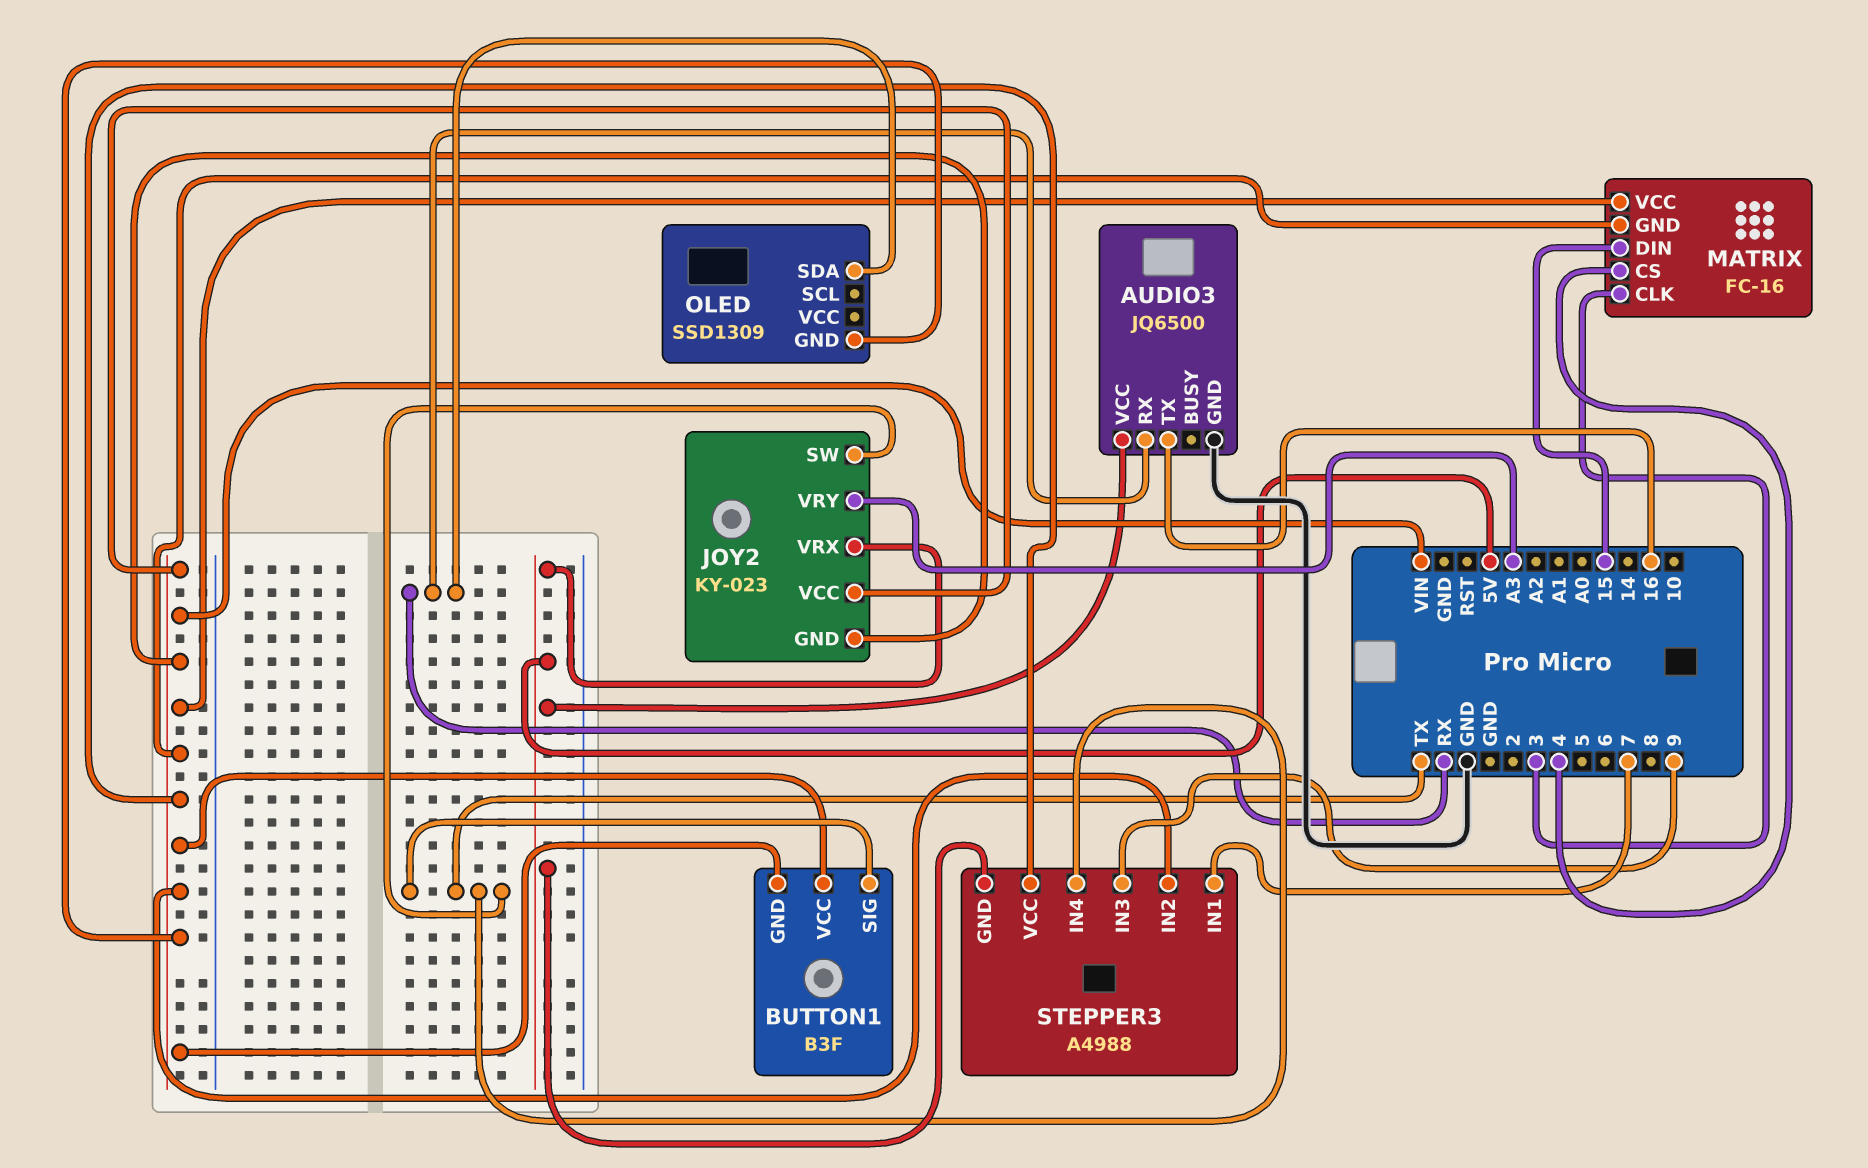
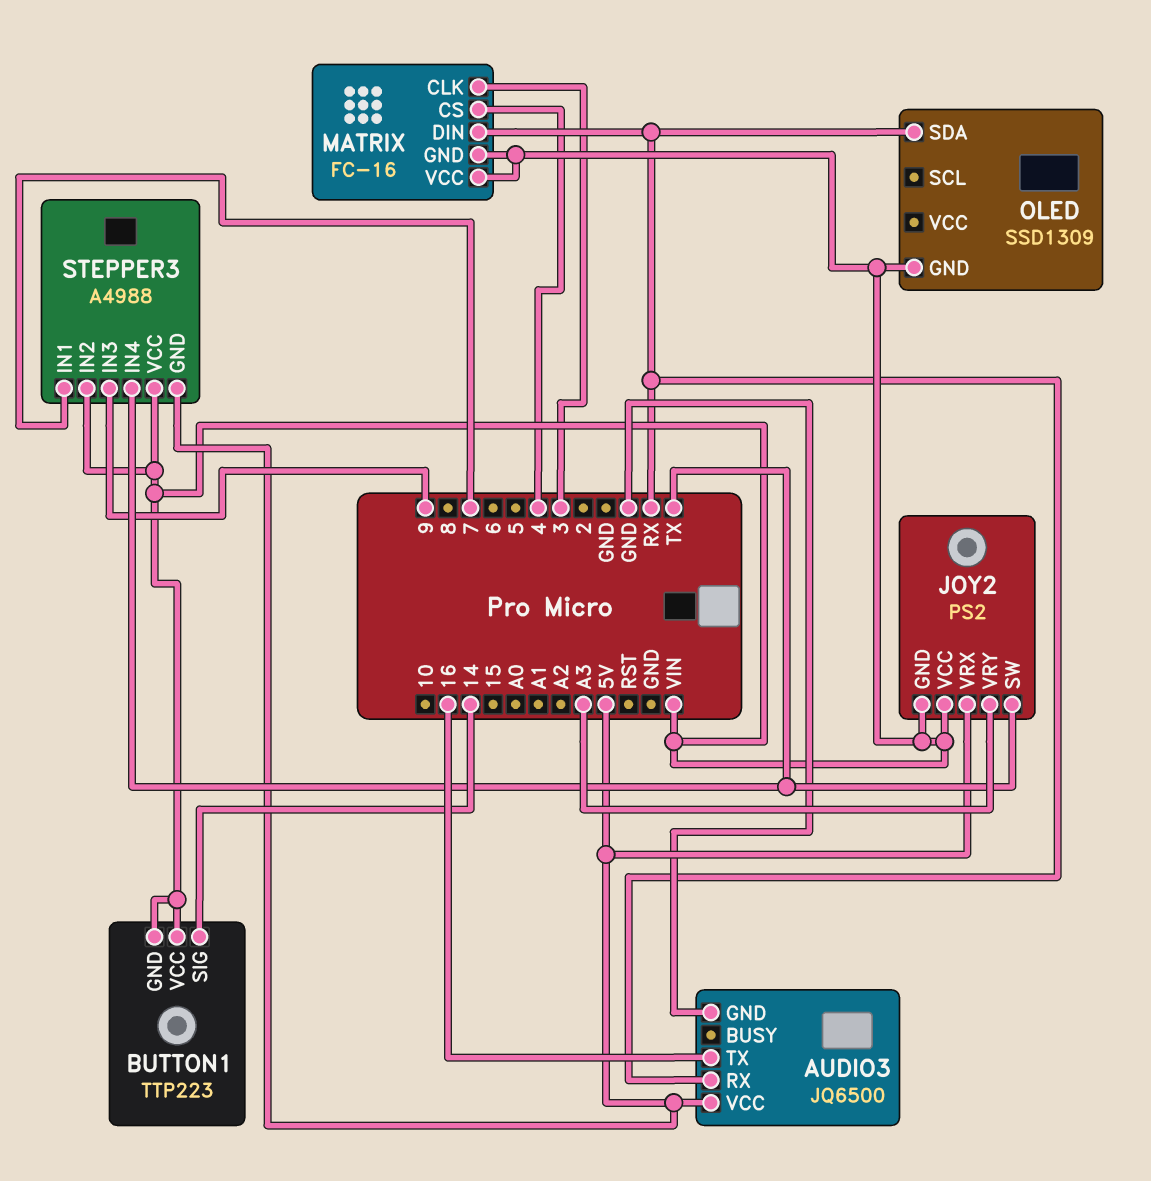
BUTTON1: B3F -> TTP223
BUTTON1 pin SIG: TX -> 14
JOY2: KY-023 -> PS2
MATRIX pin DIN: 15 -> RX

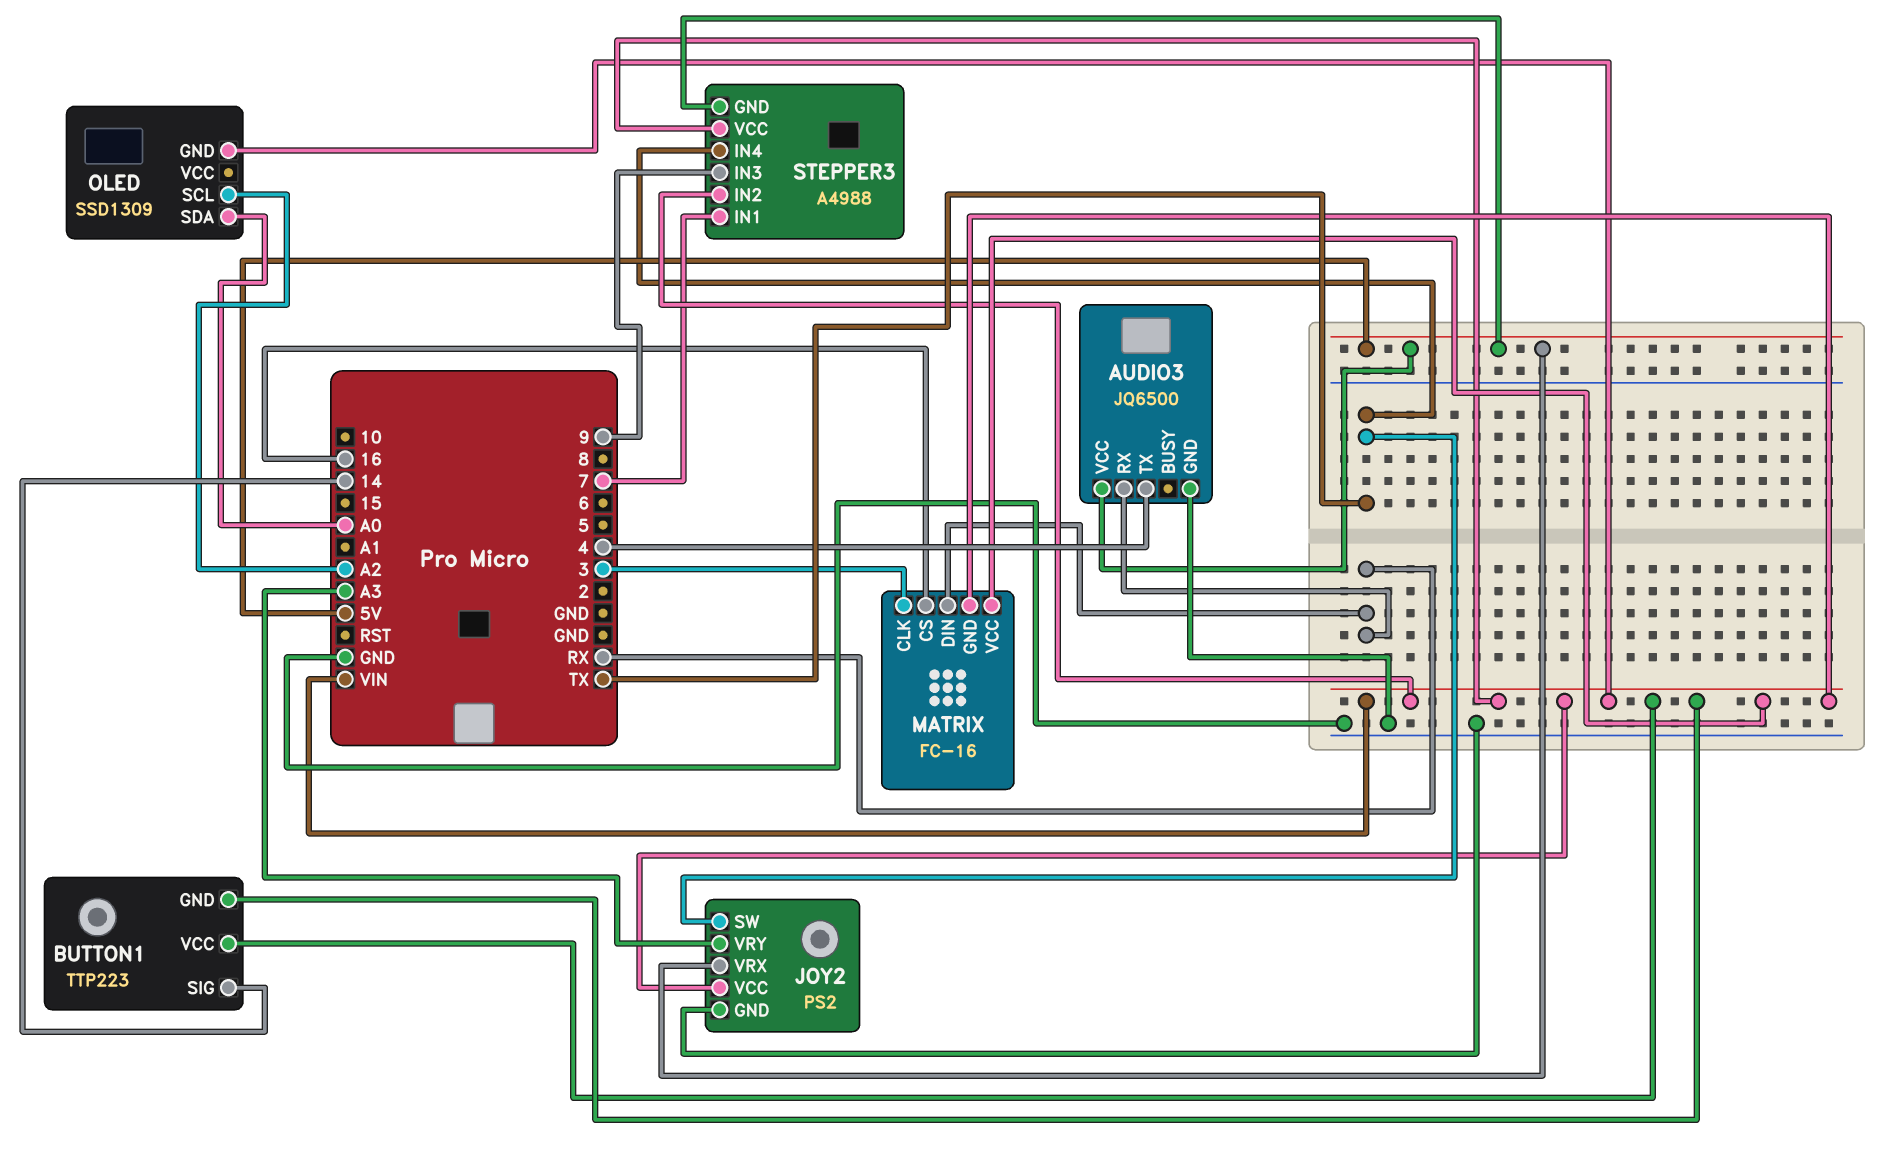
AUDIO3 pin TX: 16 -> 4
JOY2 pin GND: VIN -> GND
MATRIX pin CS: 4 -> 16
OLED pin SCL: none -> A2
OLED pin SDA: RX -> A0

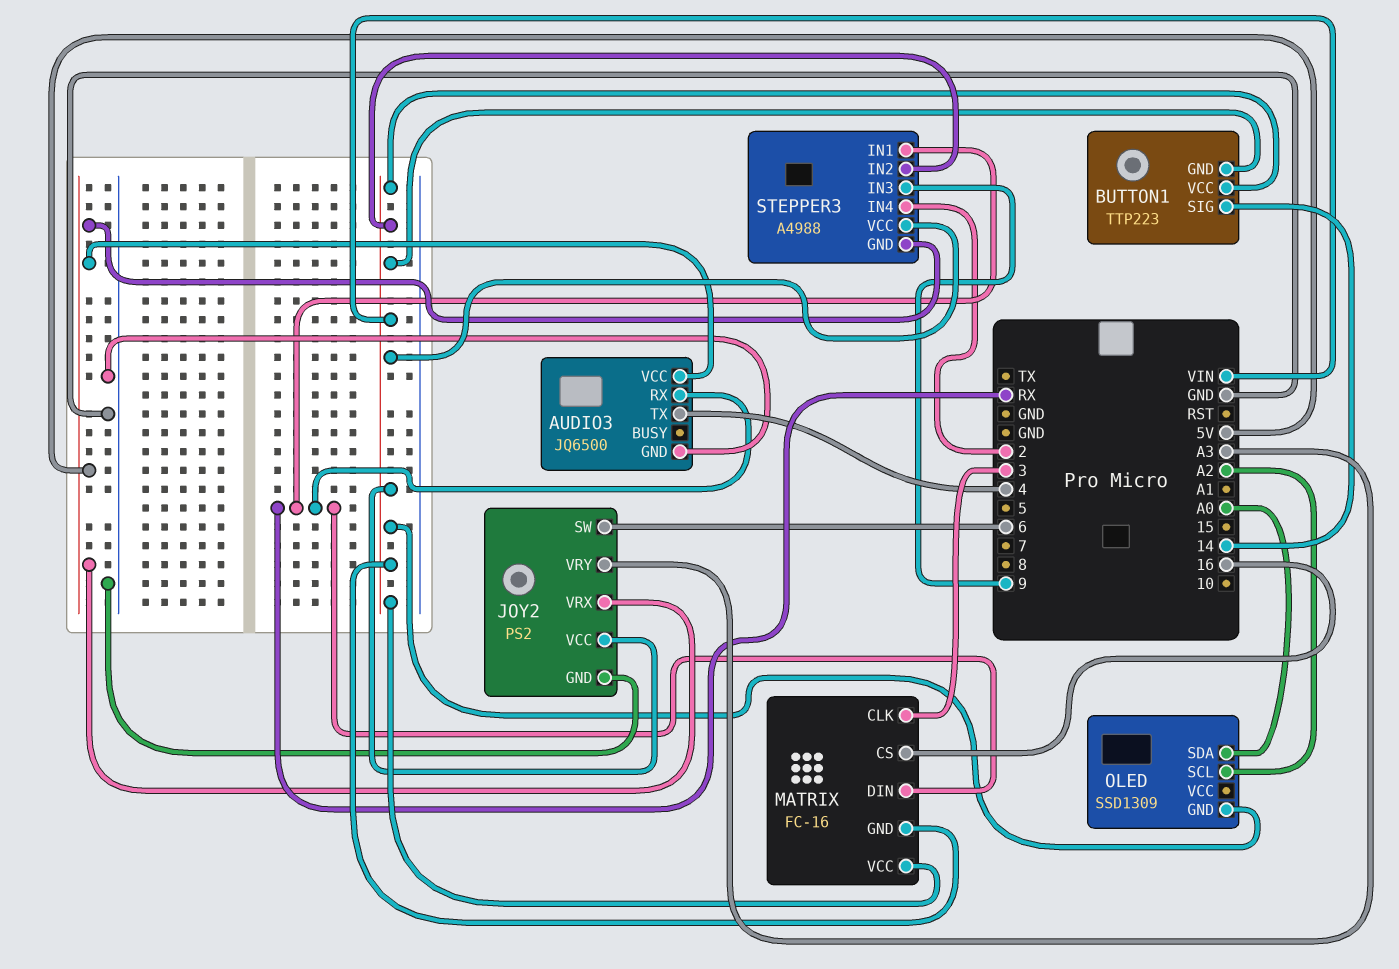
JOY2 pin SW: TX -> 6
STEPPER3 pin IN1: 7 -> RX
STEPPER3 pin IN4: TX -> 2

